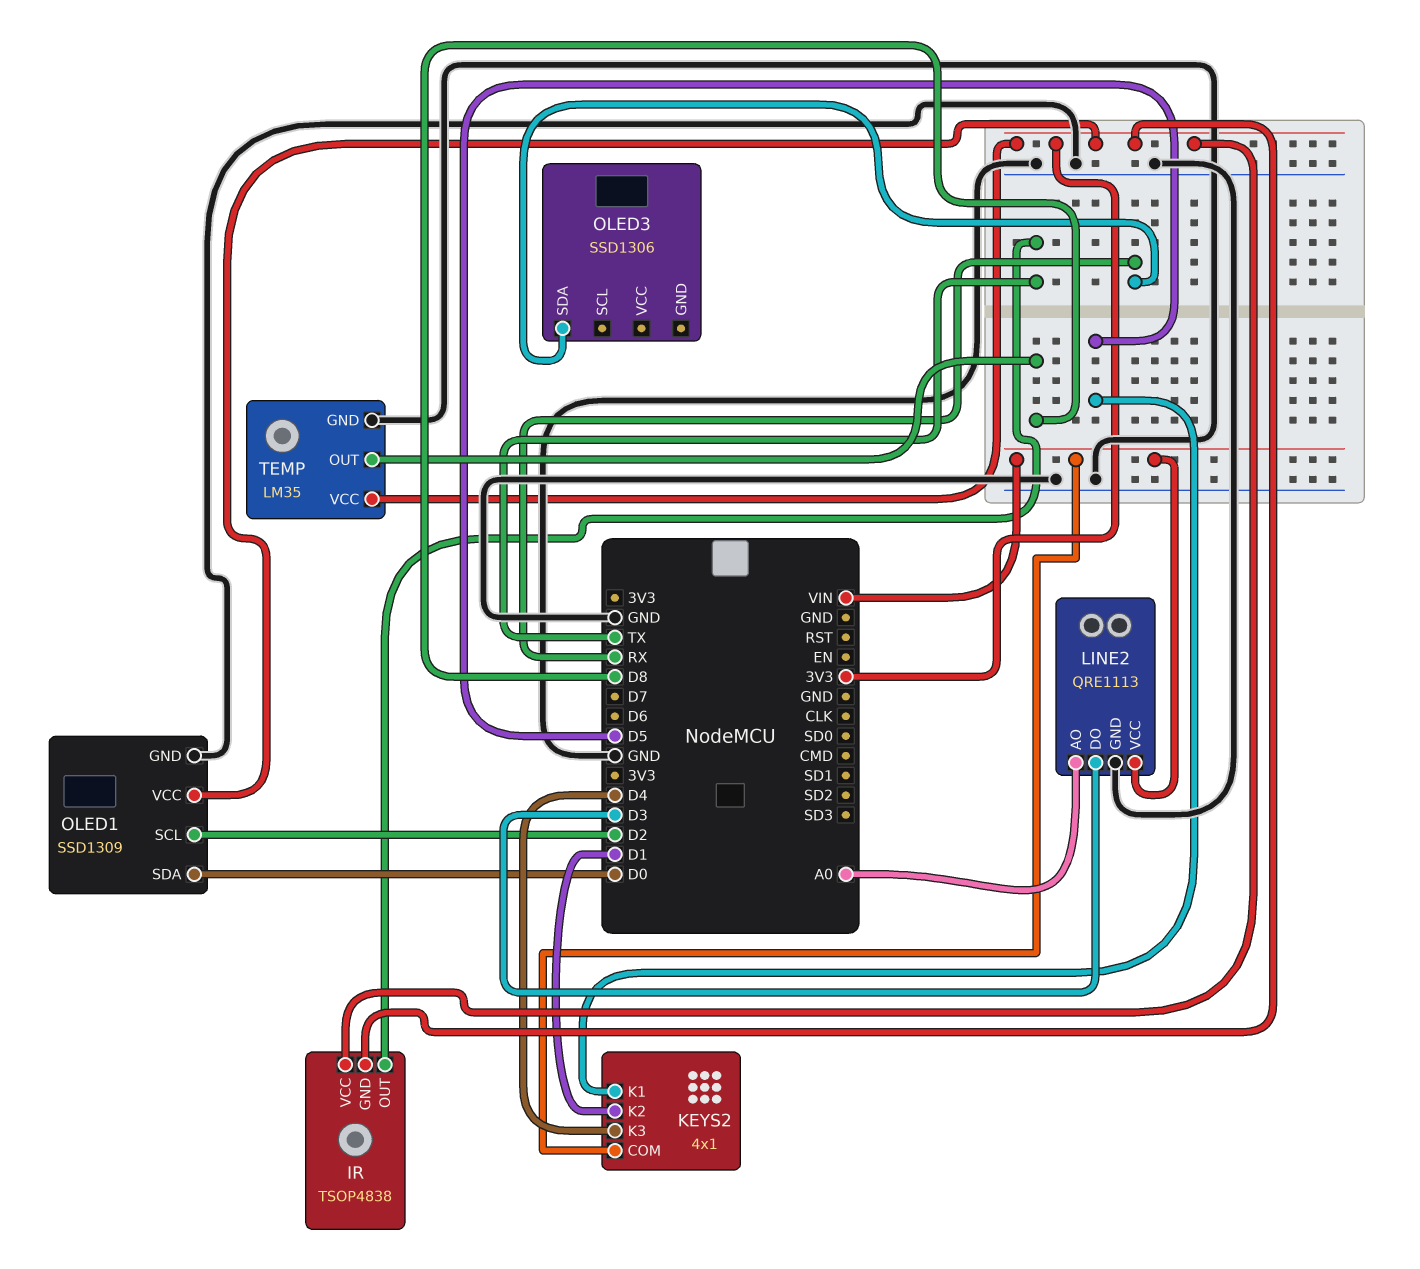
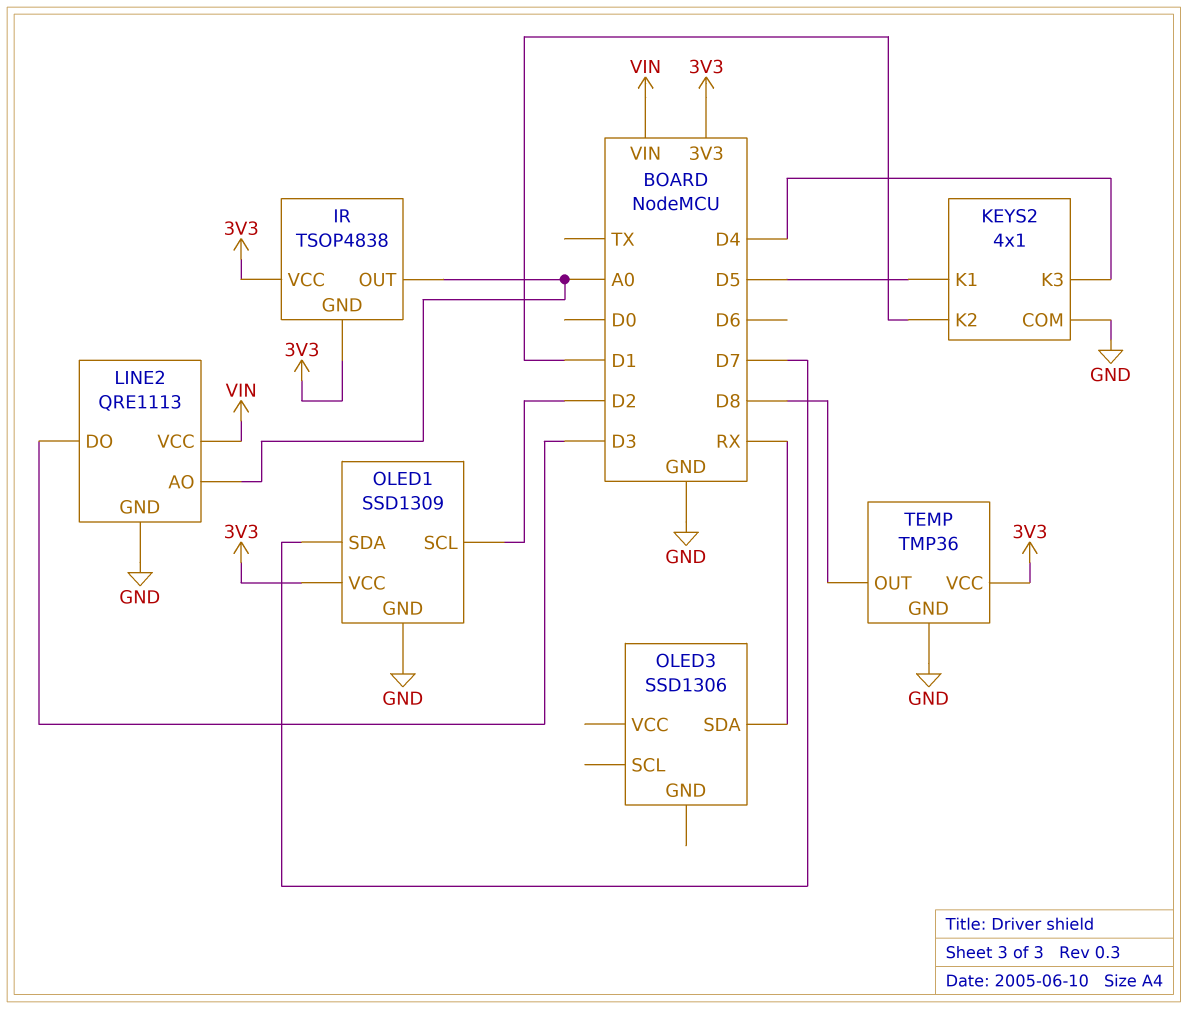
IR pin OUT: TX -> A0
KEYS2 pin COM: VIN -> GND
OLED1 pin SDA: D0 -> D7
TEMP: LM35 -> TMP36

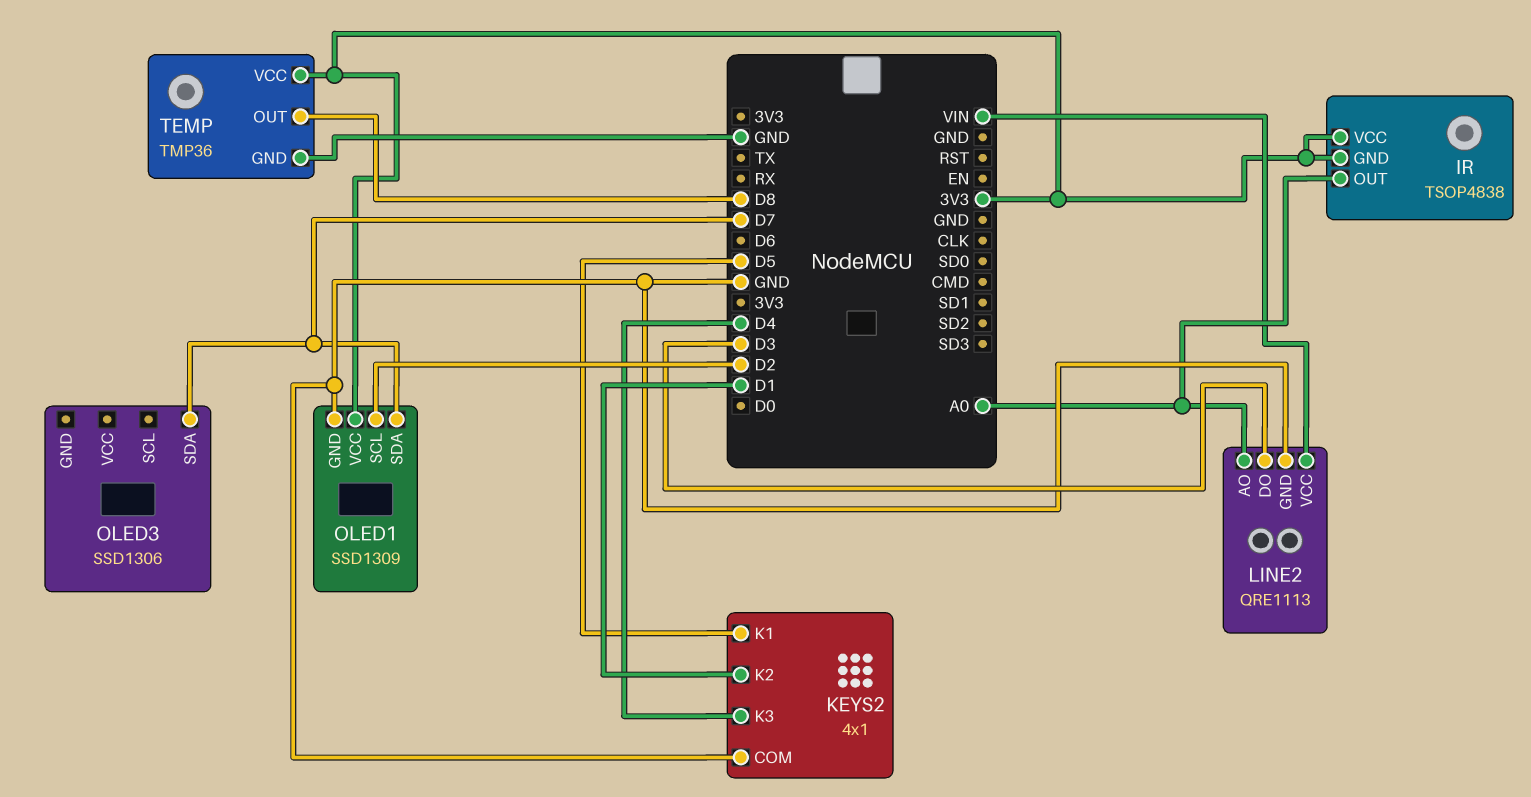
OLED3 pin SDA: RX -> D7

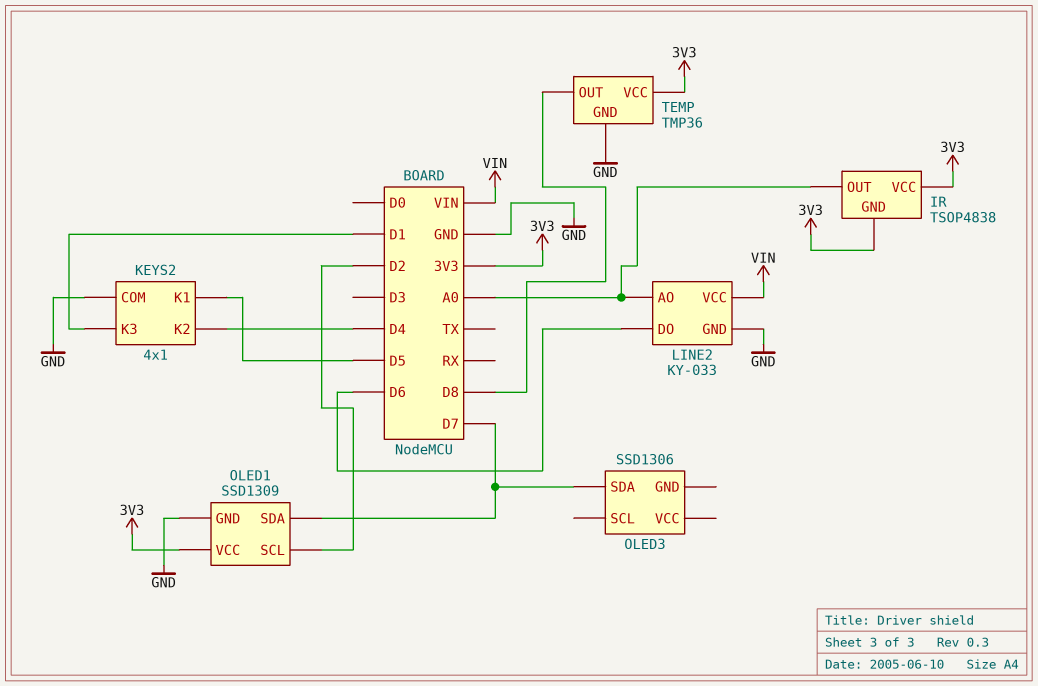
KEYS2 pin K2: D1 -> D4
KEYS2 pin K3: D4 -> D1
LINE2: QRE1113 -> KY-033
LINE2 pin DO: D3 -> D6

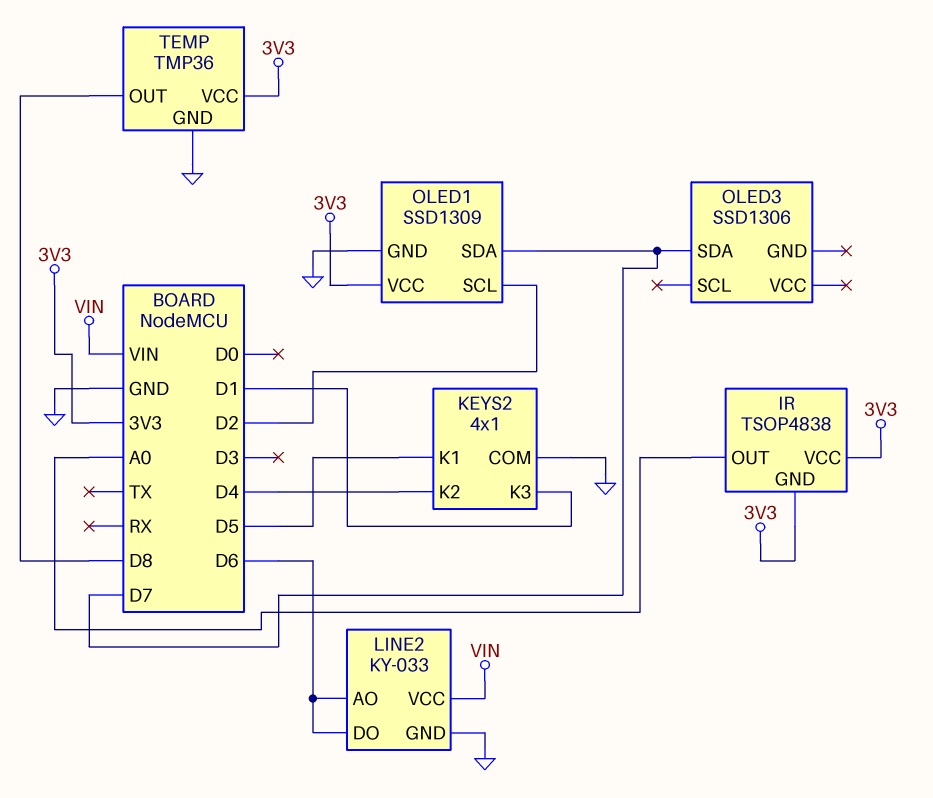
LINE2 pin AO: A0 -> D6

